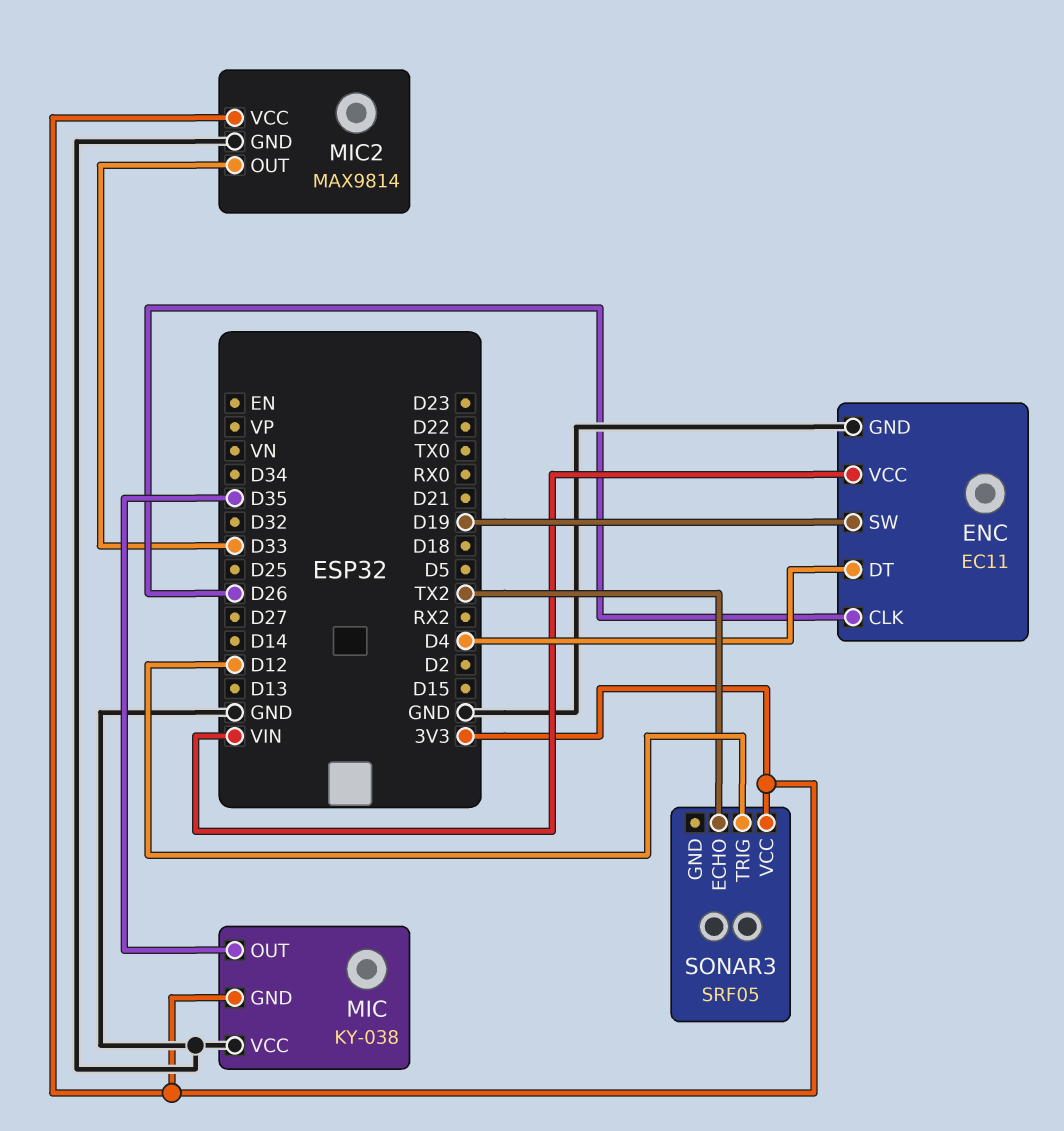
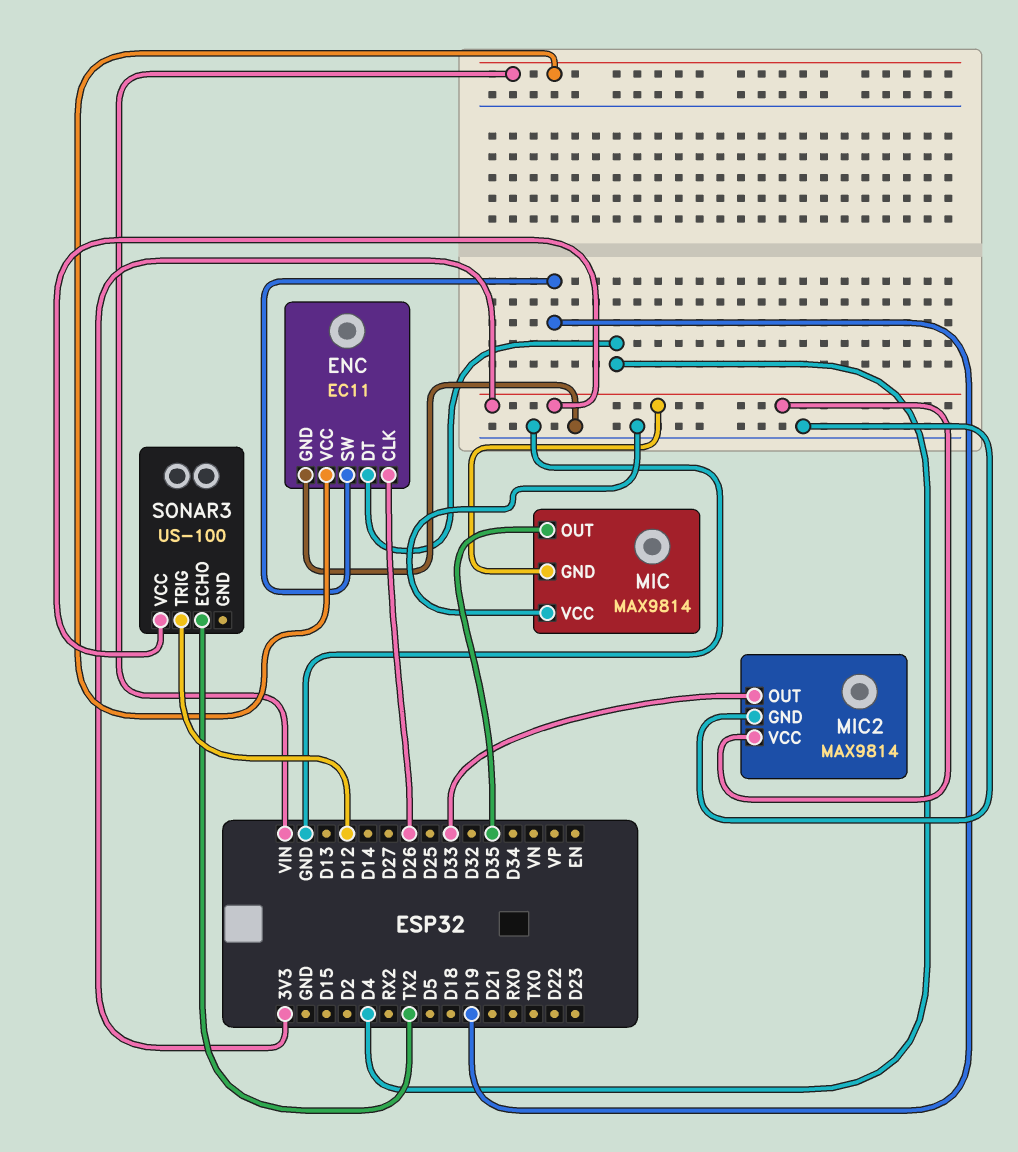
MIC: KY-038 -> MAX9814
SONAR3: SRF05 -> US-100

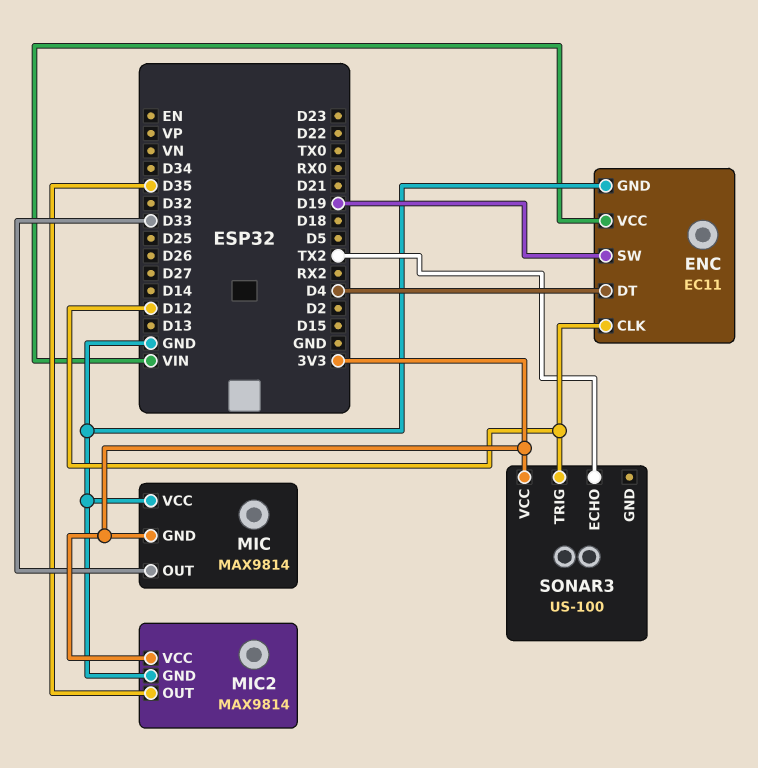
ENC pin CLK: D26 -> D12
MIC pin OUT: D35 -> D33
MIC2 pin OUT: D33 -> D35

